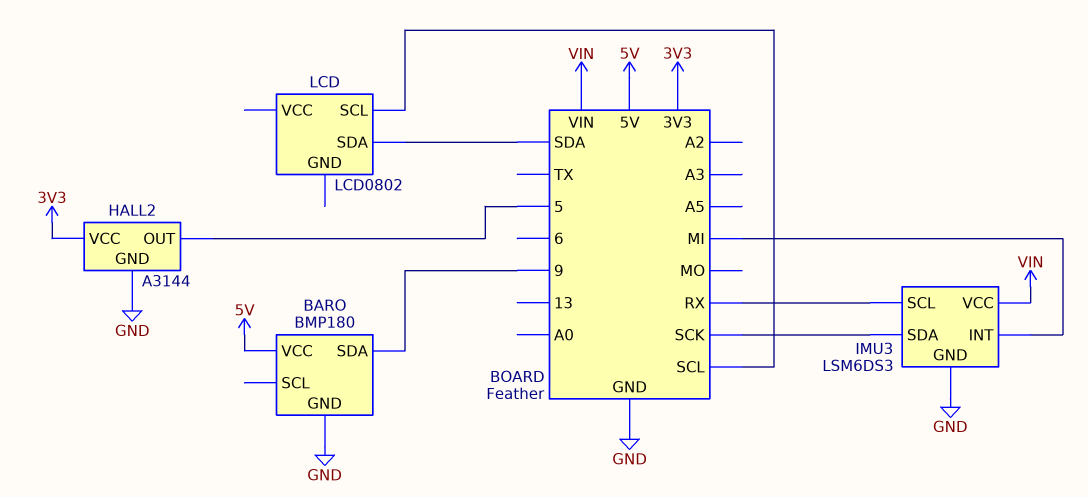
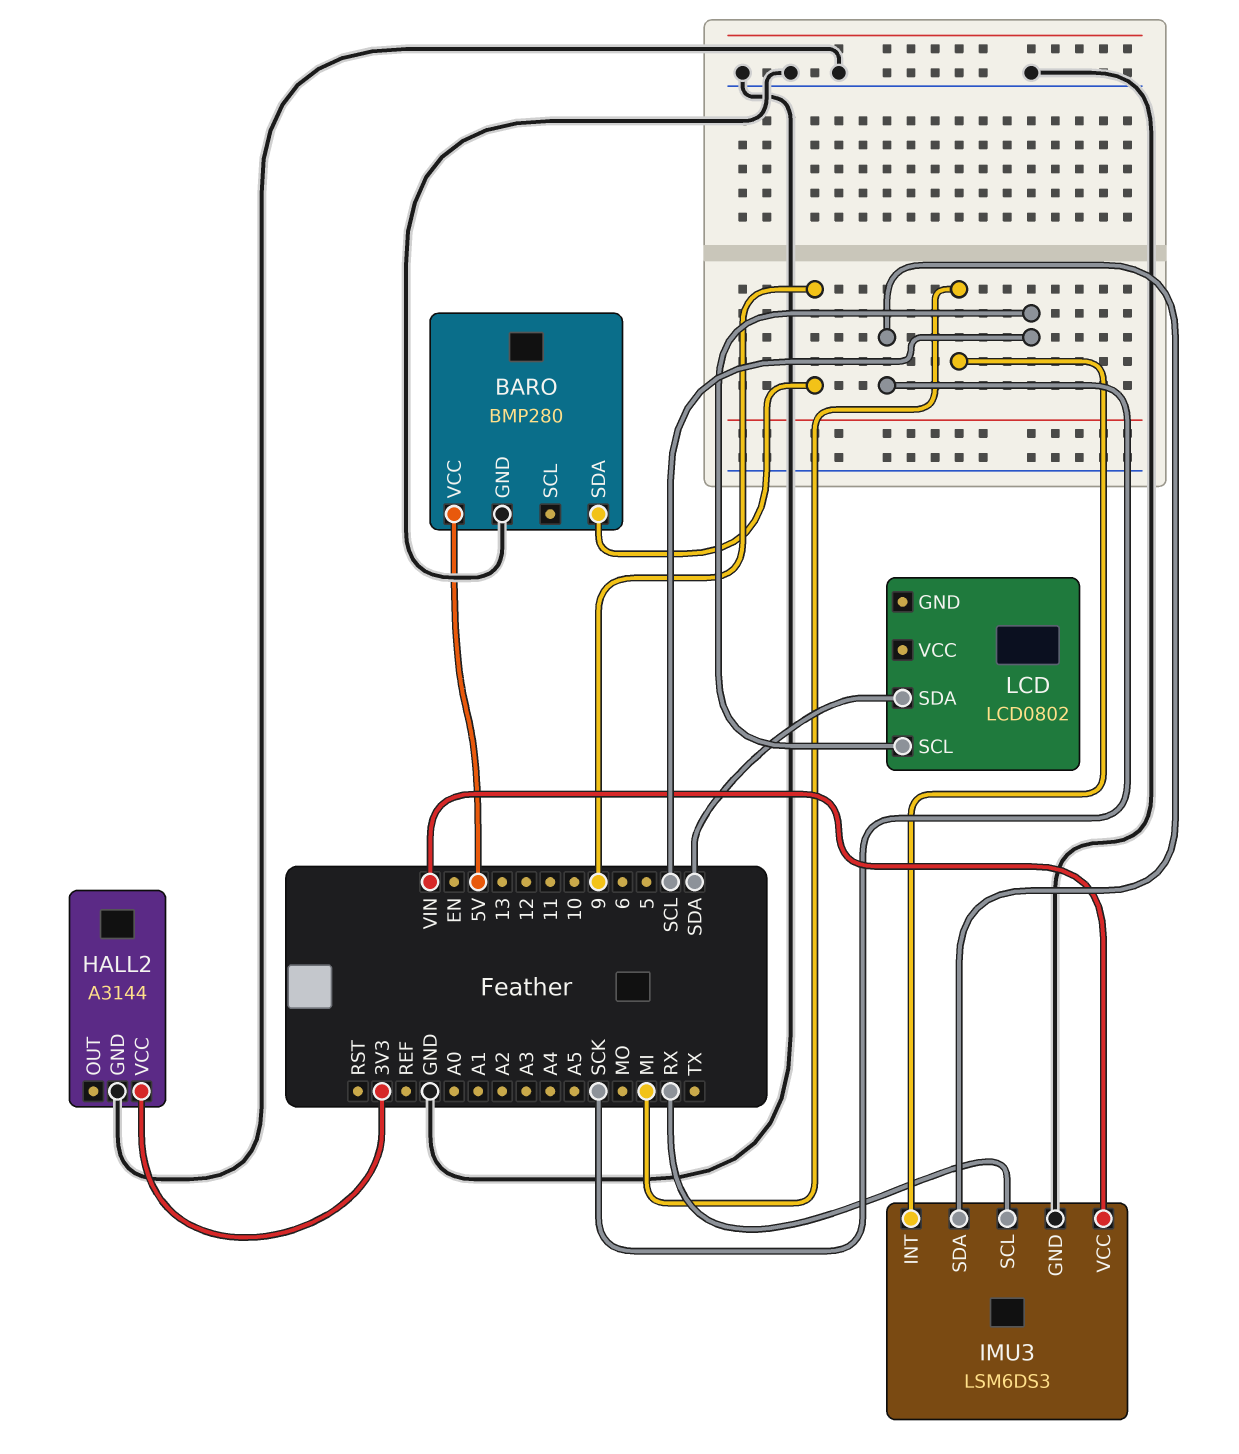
BARO: BMP180 -> BMP280
HALL2 pin OUT: 5 -> none

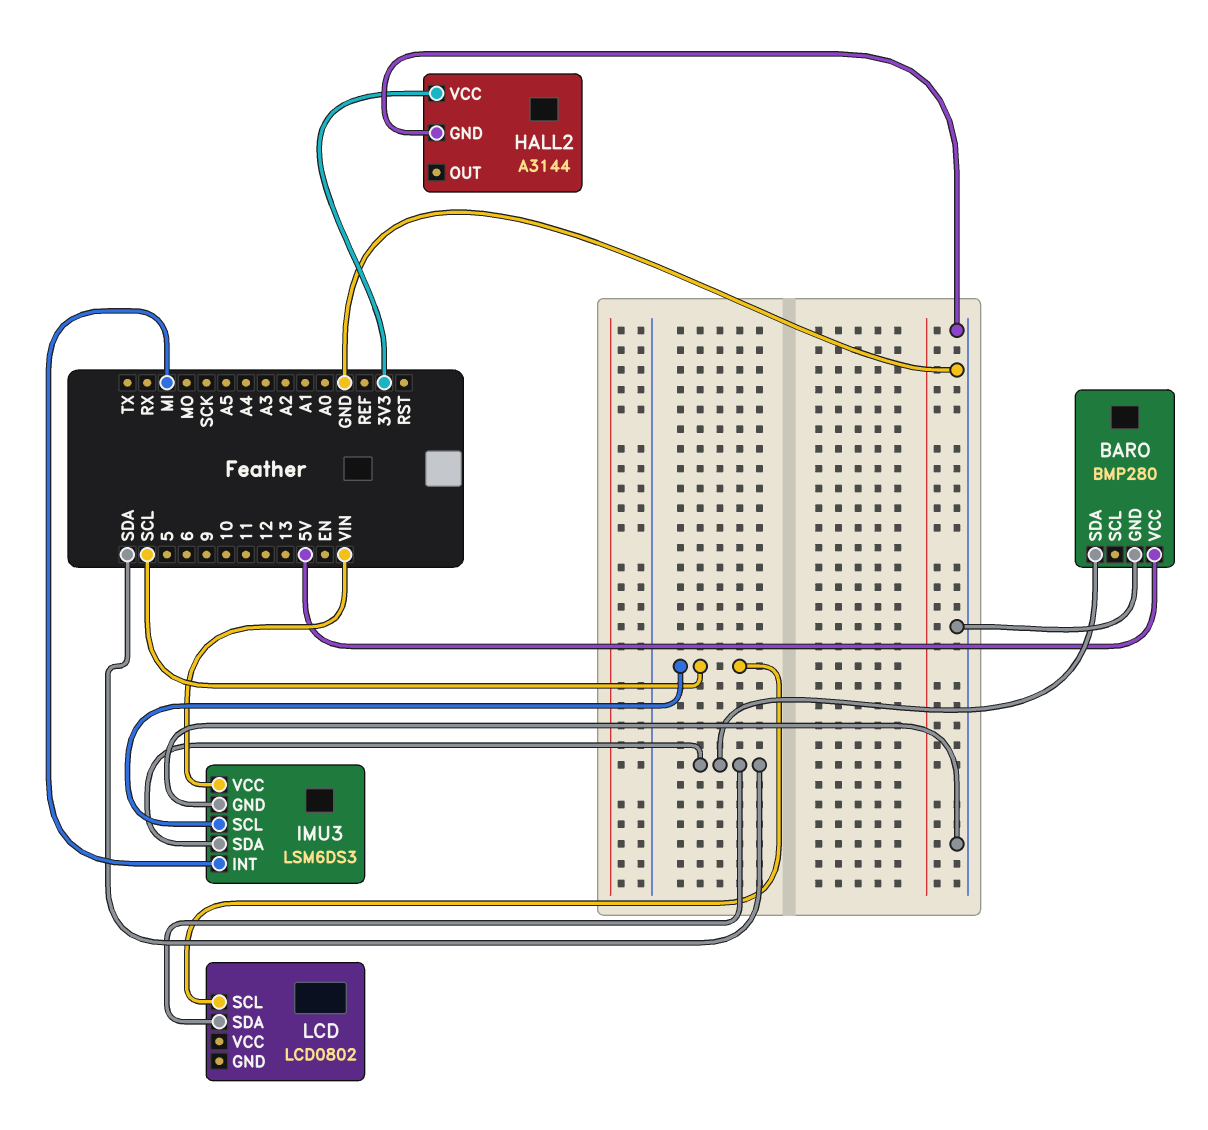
BARO pin SDA: 9 -> SDA
IMU3 pin SCL: RX -> SCL
IMU3 pin SDA: SCK -> SDA

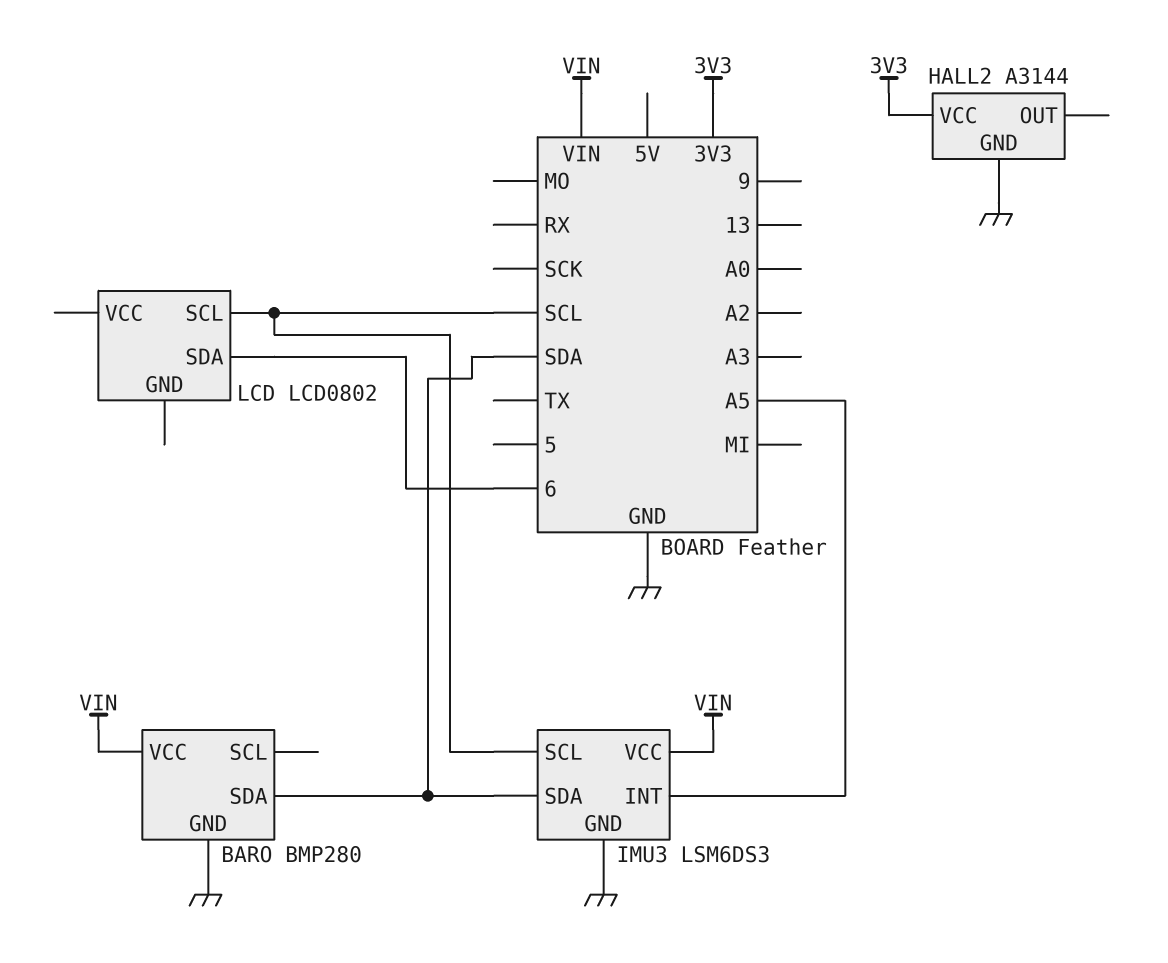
BARO pin VCC: 5V -> VIN
IMU3 pin INT: MI -> A5
LCD pin SDA: SDA -> 6

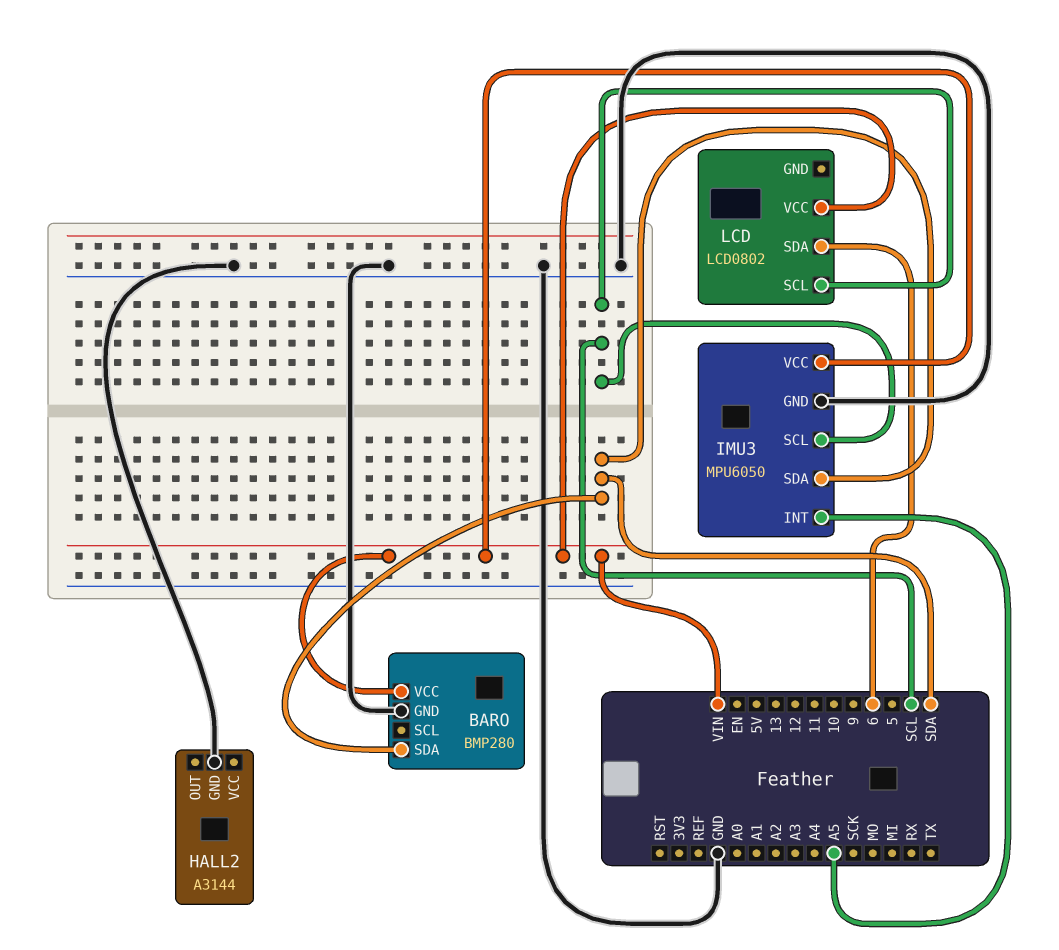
HALL2 pin VCC: 3V3 -> none
IMU3: LSM6DS3 -> MPU6050
LCD pin VCC: none -> VIN

